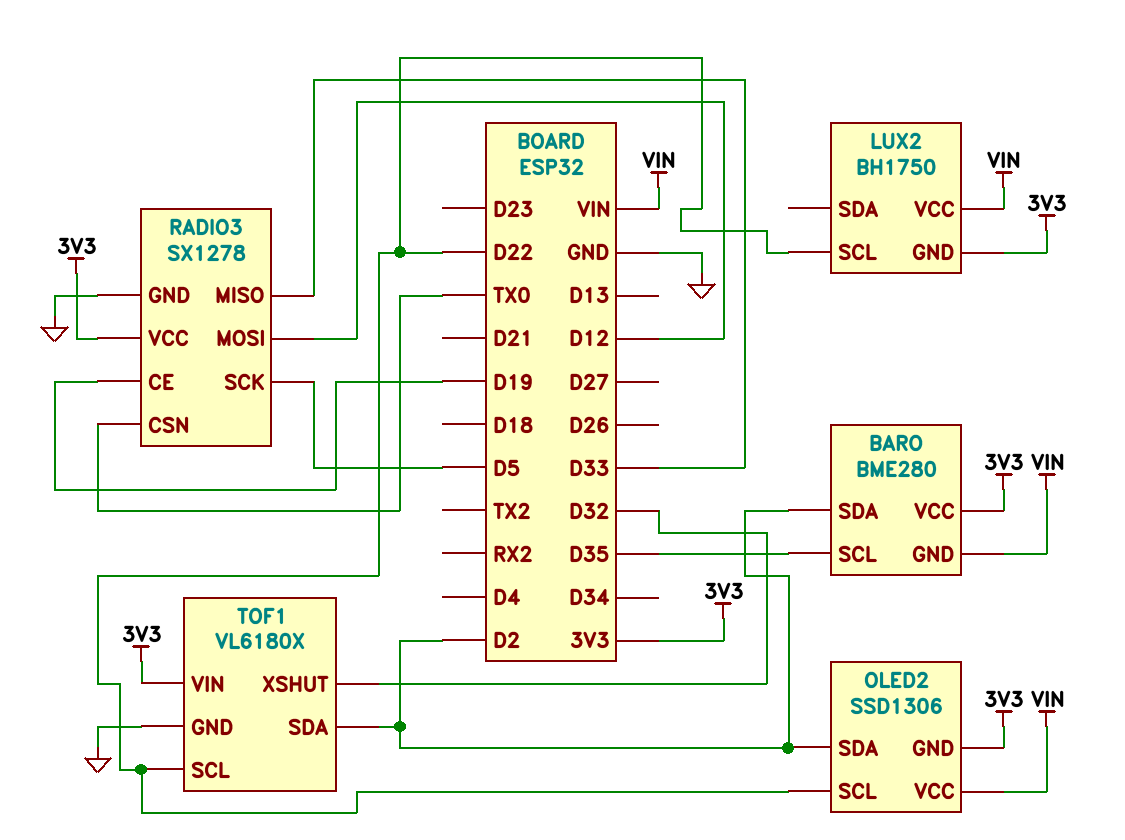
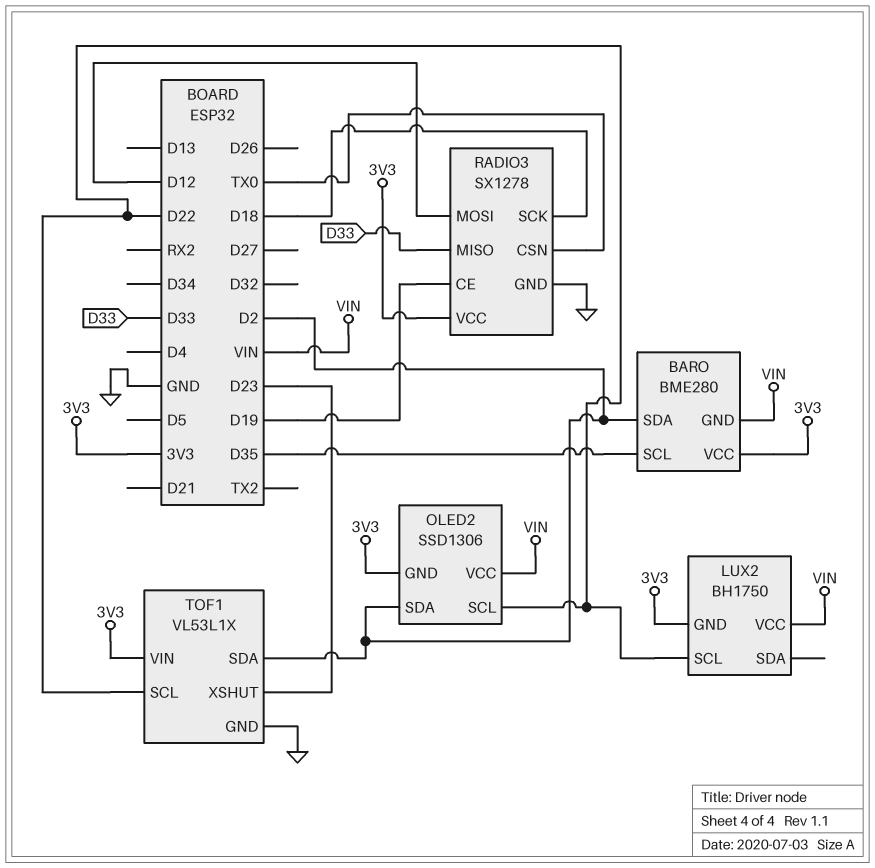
RADIO3 pin SCK: D5 -> D18
TOF1: VL6180X -> VL53L1X
TOF1 pin XSHUT: D32 -> D23

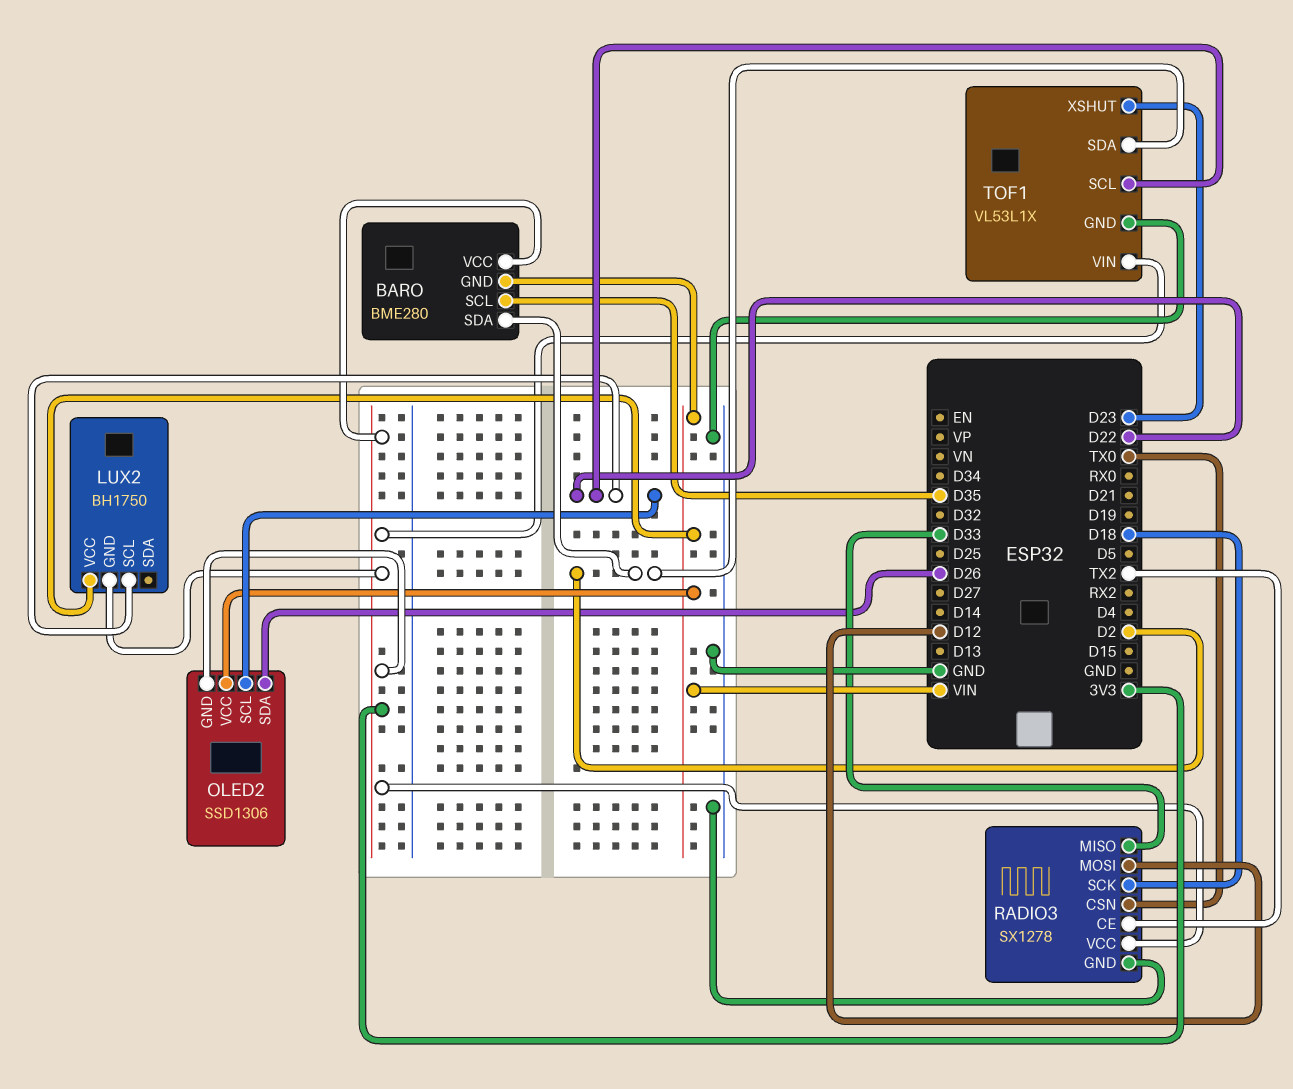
OLED2 pin SDA: D2 -> D26
RADIO3 pin CE: D19 -> TX2

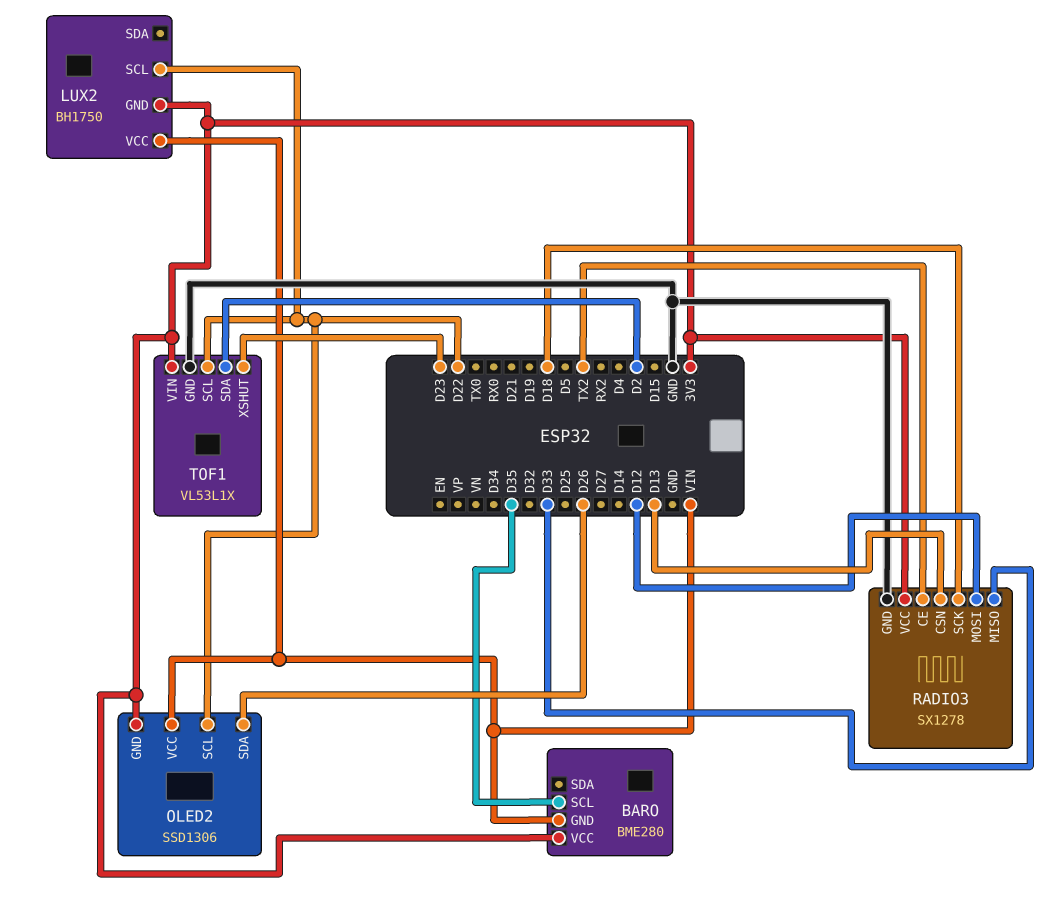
BARO pin SDA: D2 -> none
RADIO3 pin CSN: TX0 -> D13

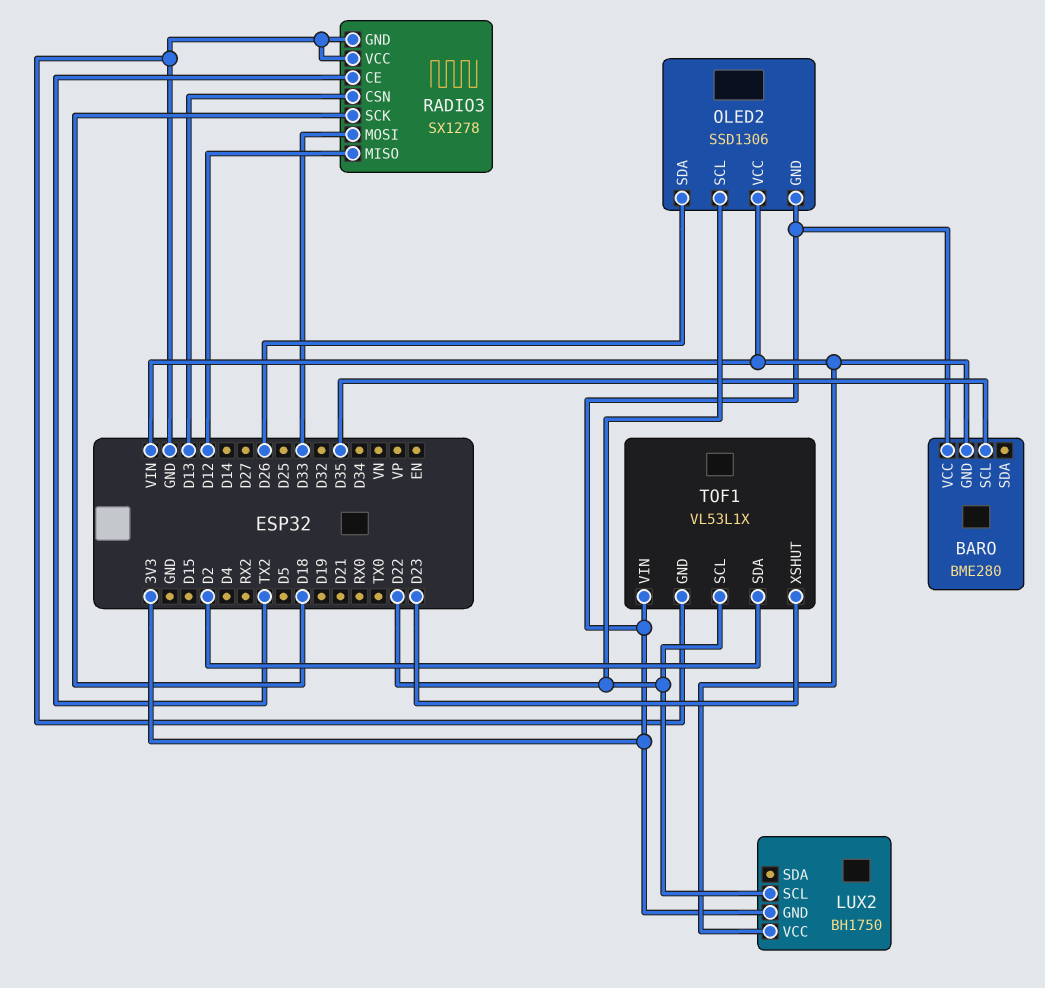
RADIO3 pin MISO: D33 -> D12
RADIO3 pin MOSI: D12 -> D33
RADIO3 pin VCC: 3V3 -> GND

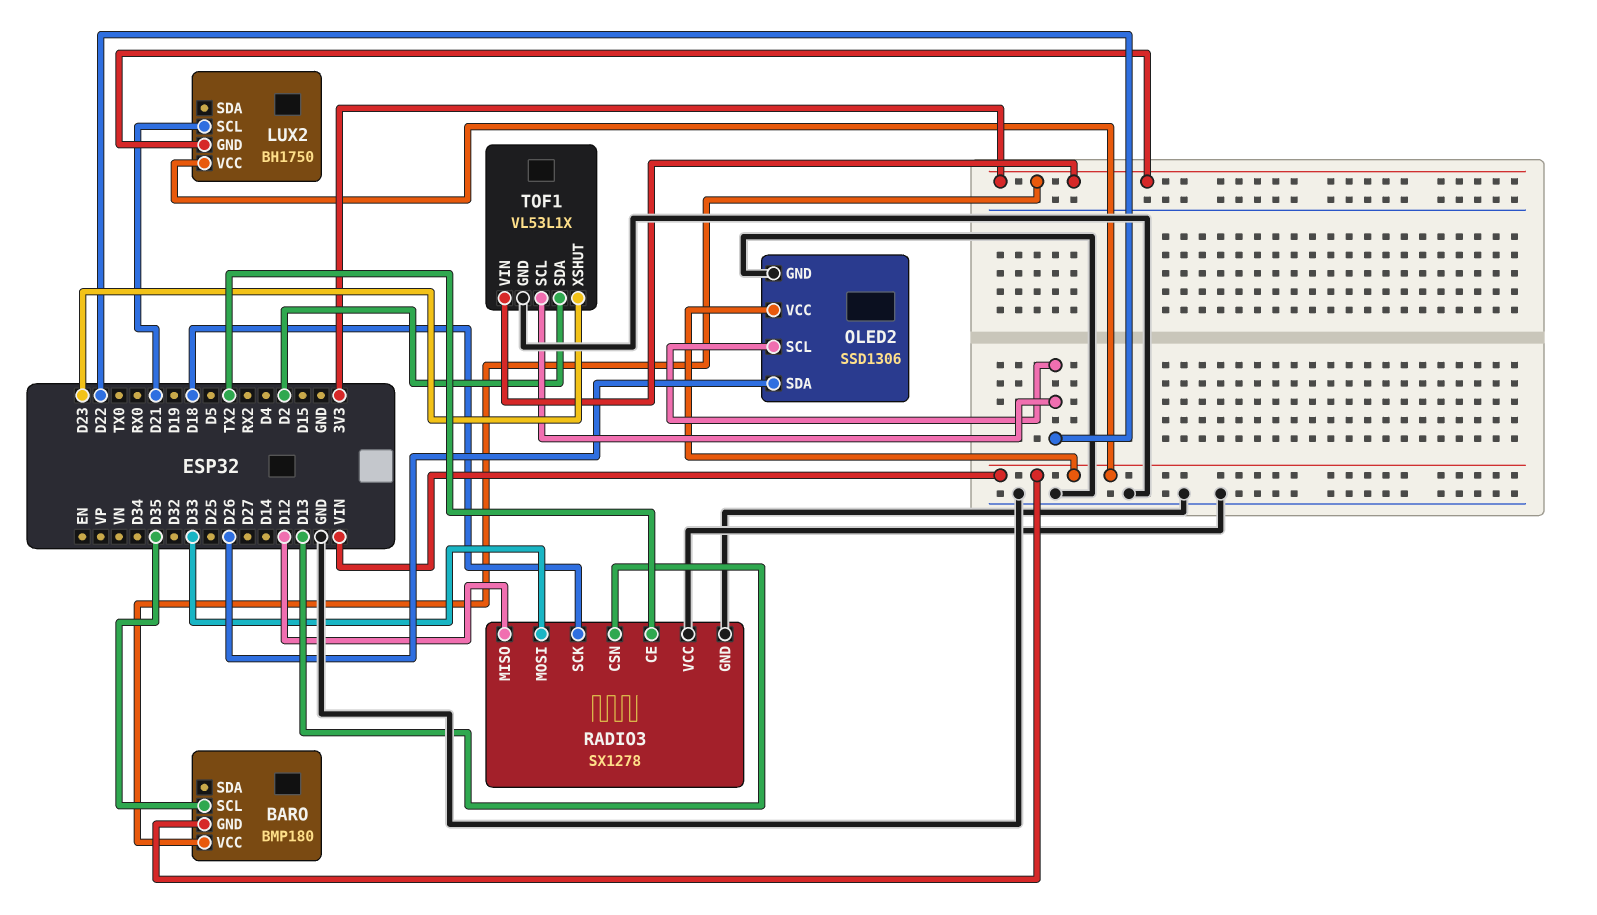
BARO: BME280 -> BMP180
LUX2 pin SCL: D22 -> D21
OLED2 pin GND: 3V3 -> GND

